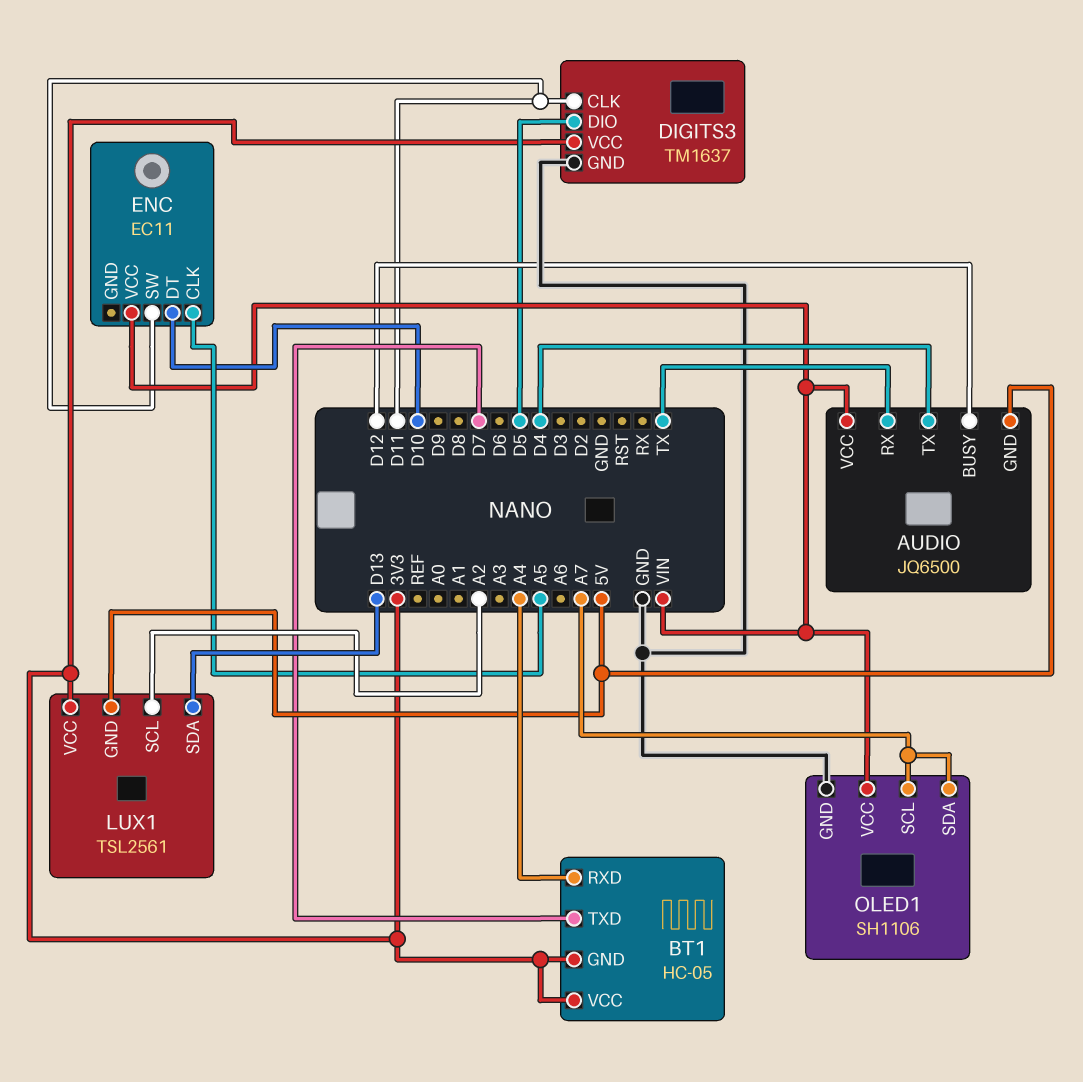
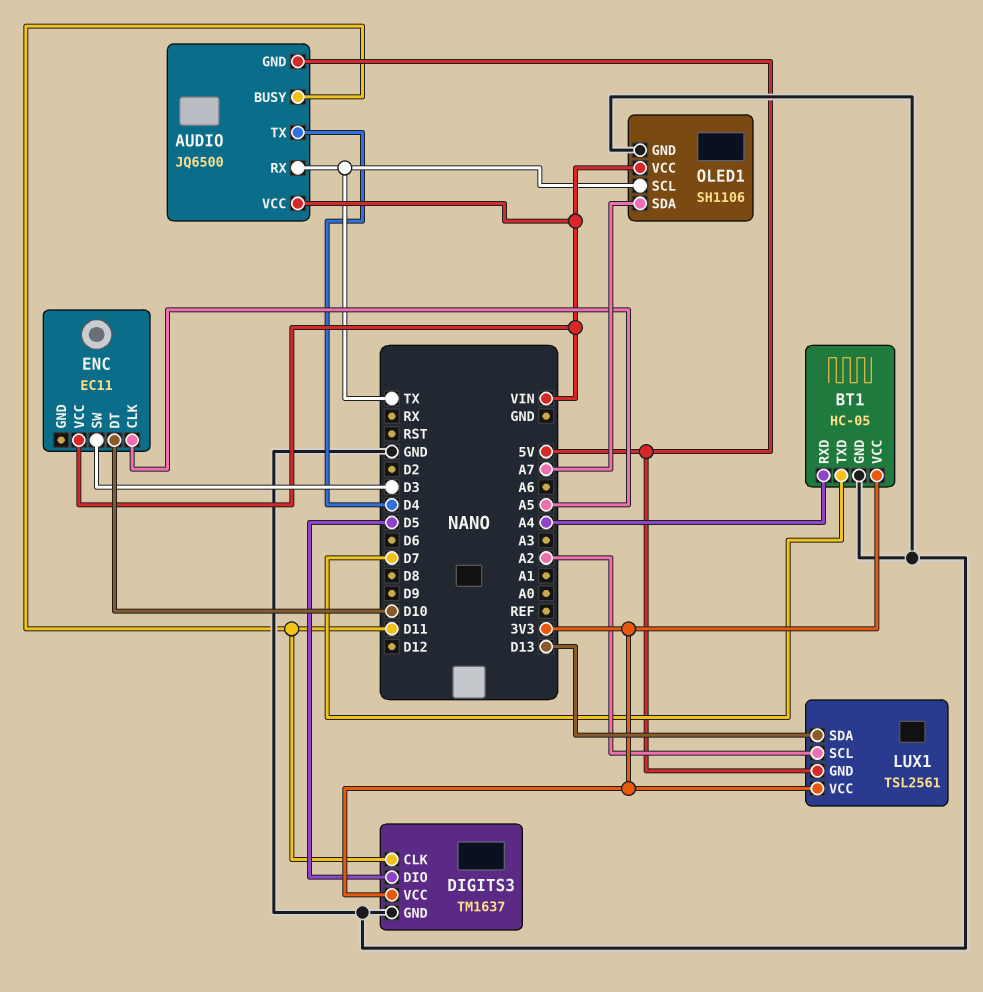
AUDIO pin BUSY: D12 -> D11
BT1 pin GND: 3V3 -> GND
ENC pin SW: D11 -> D3
OLED1 pin SCL: A7 -> TX

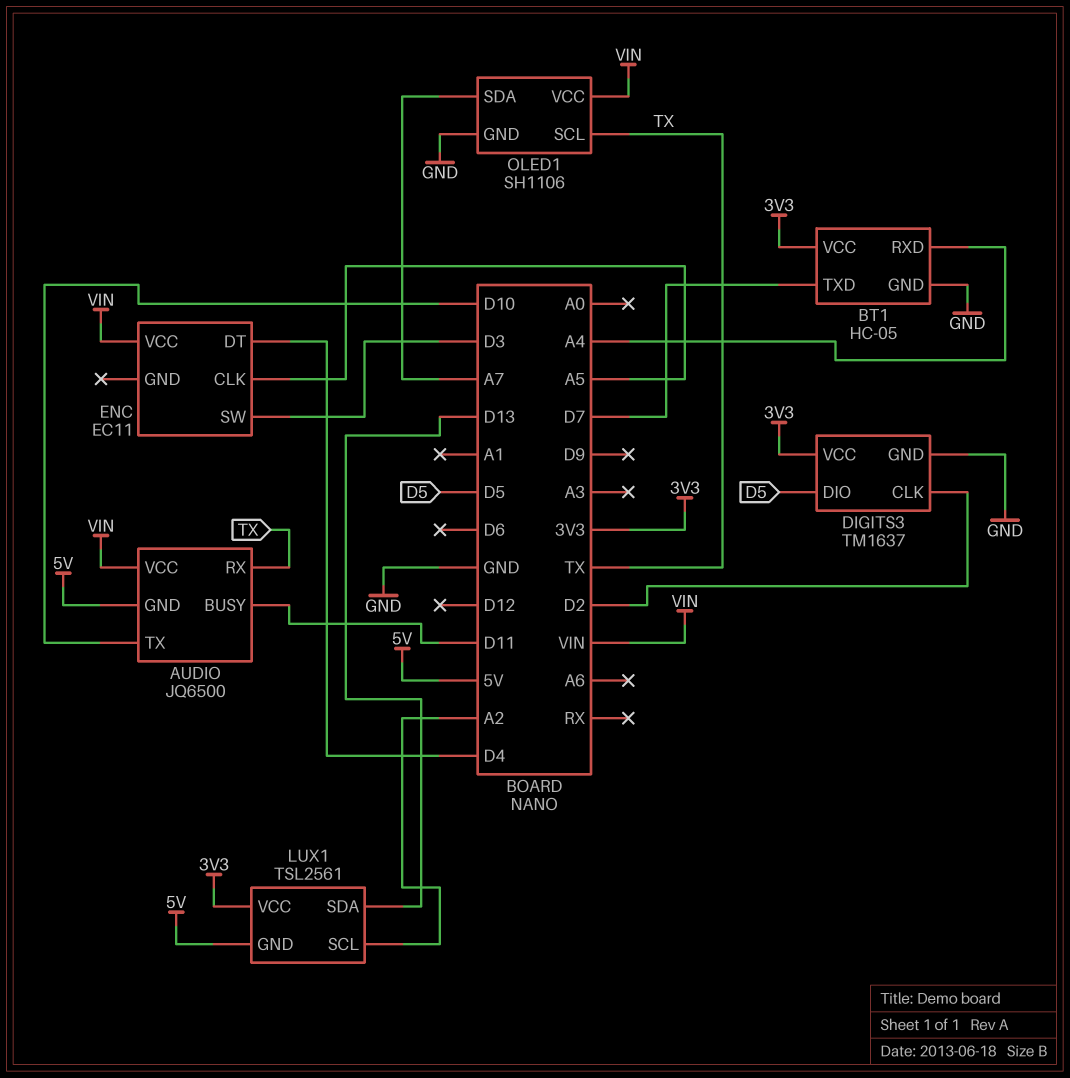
AUDIO pin TX: D4 -> D10
DIGITS3 pin CLK: D11 -> D2
ENC pin DT: D10 -> D4

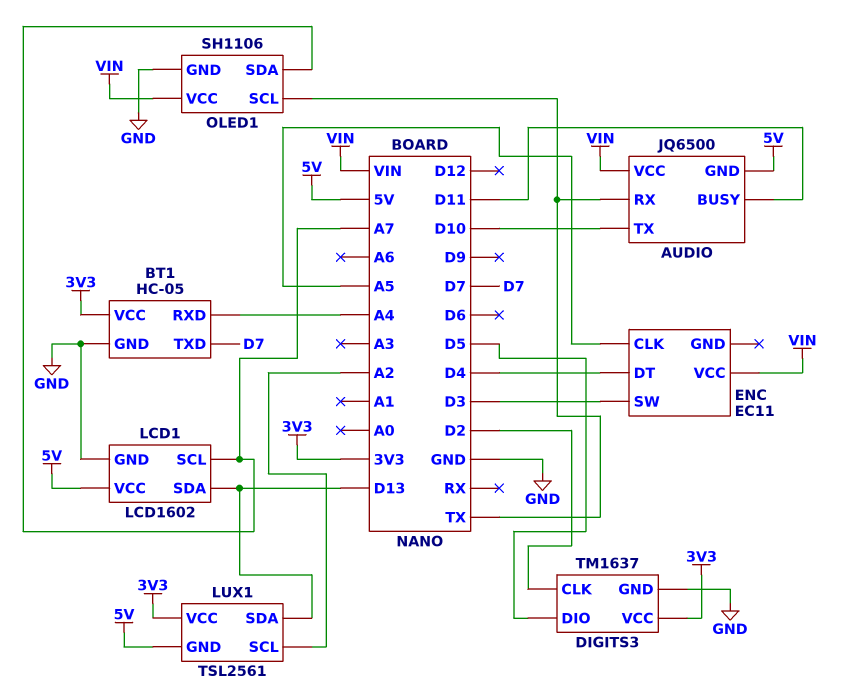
LCD1: none -> LCD1602
LCD1 pin GND: none -> GND
LCD1 pin SCL: none -> A7
LCD1 pin SDA: none -> D13
LCD1 pin VCC: none -> 5V

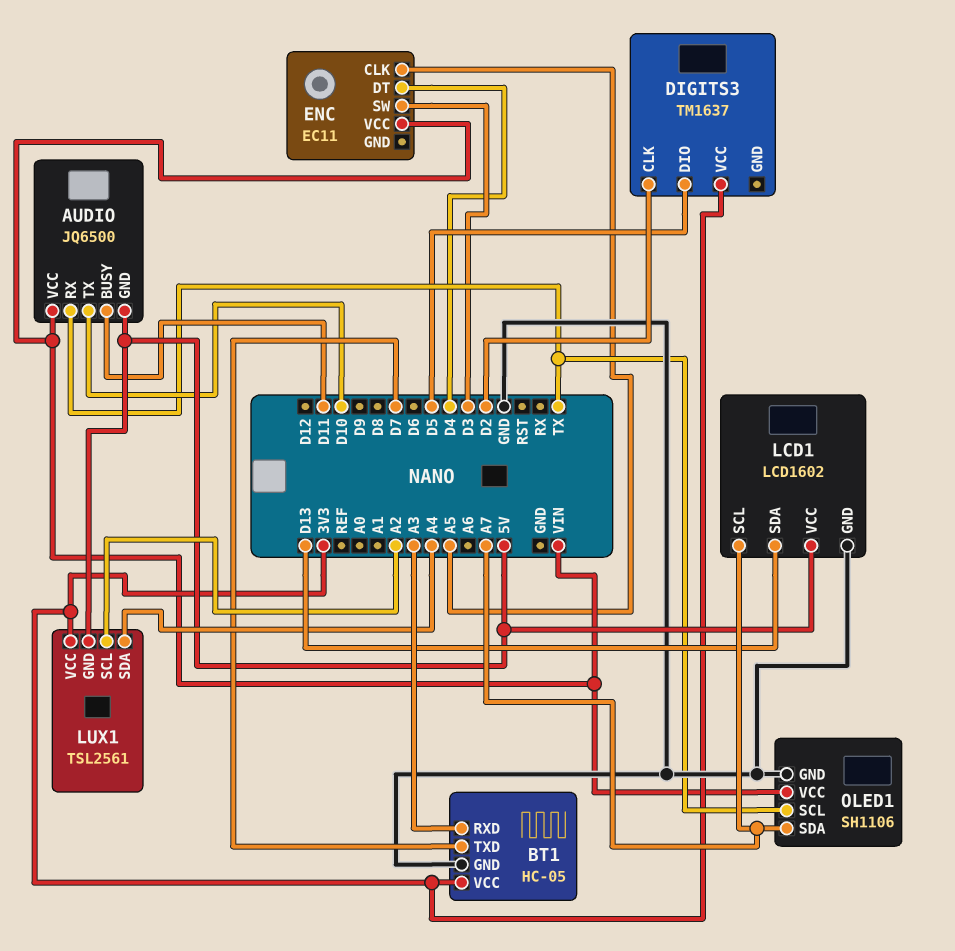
BT1 pin RXD: A4 -> A3
DIGITS3 pin GND: GND -> none
LUX1 pin SDA: D13 -> A4

